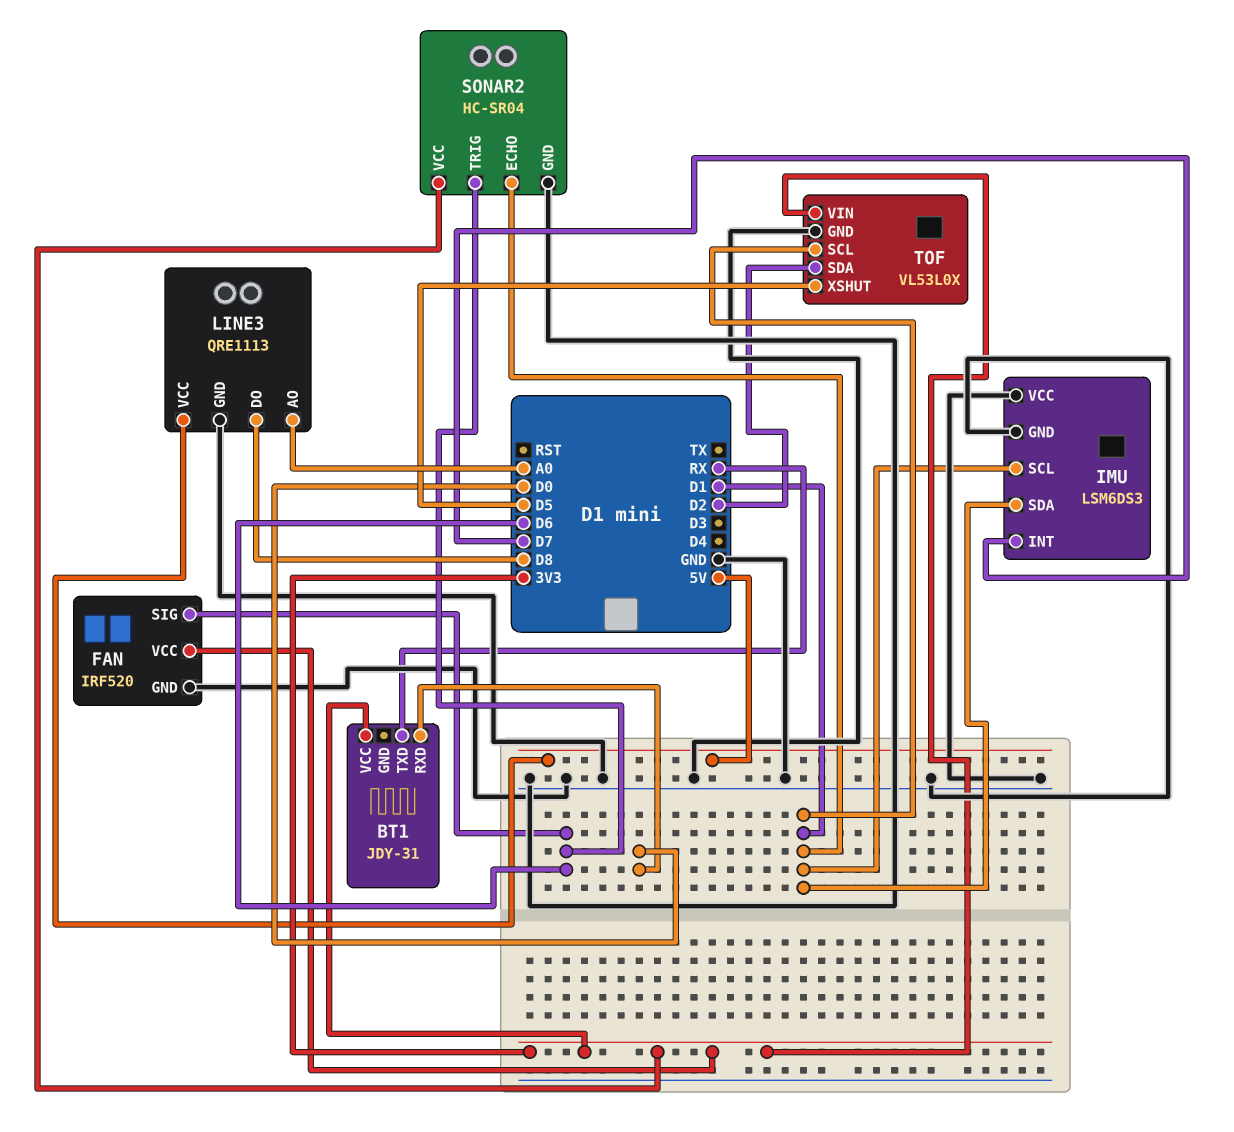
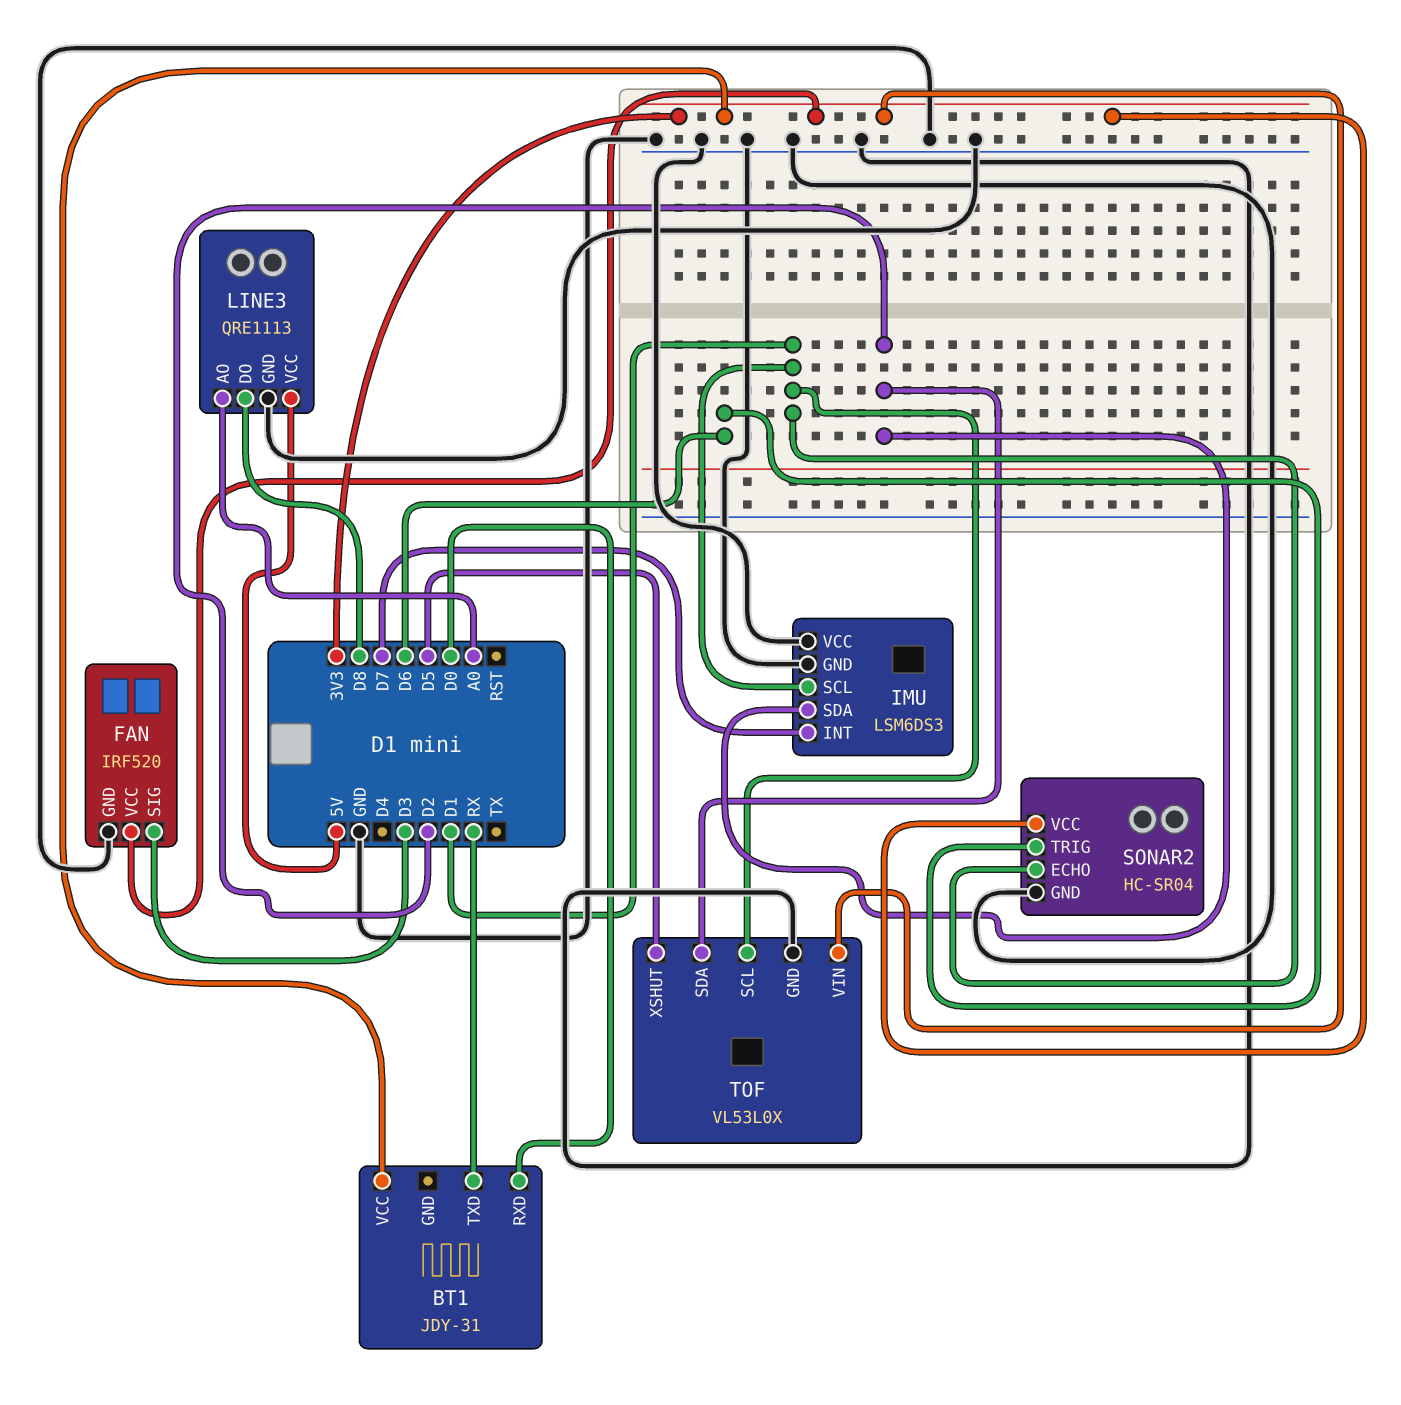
FAN pin SIG: D6 -> D3
IMU pin SDA: D1 -> D2

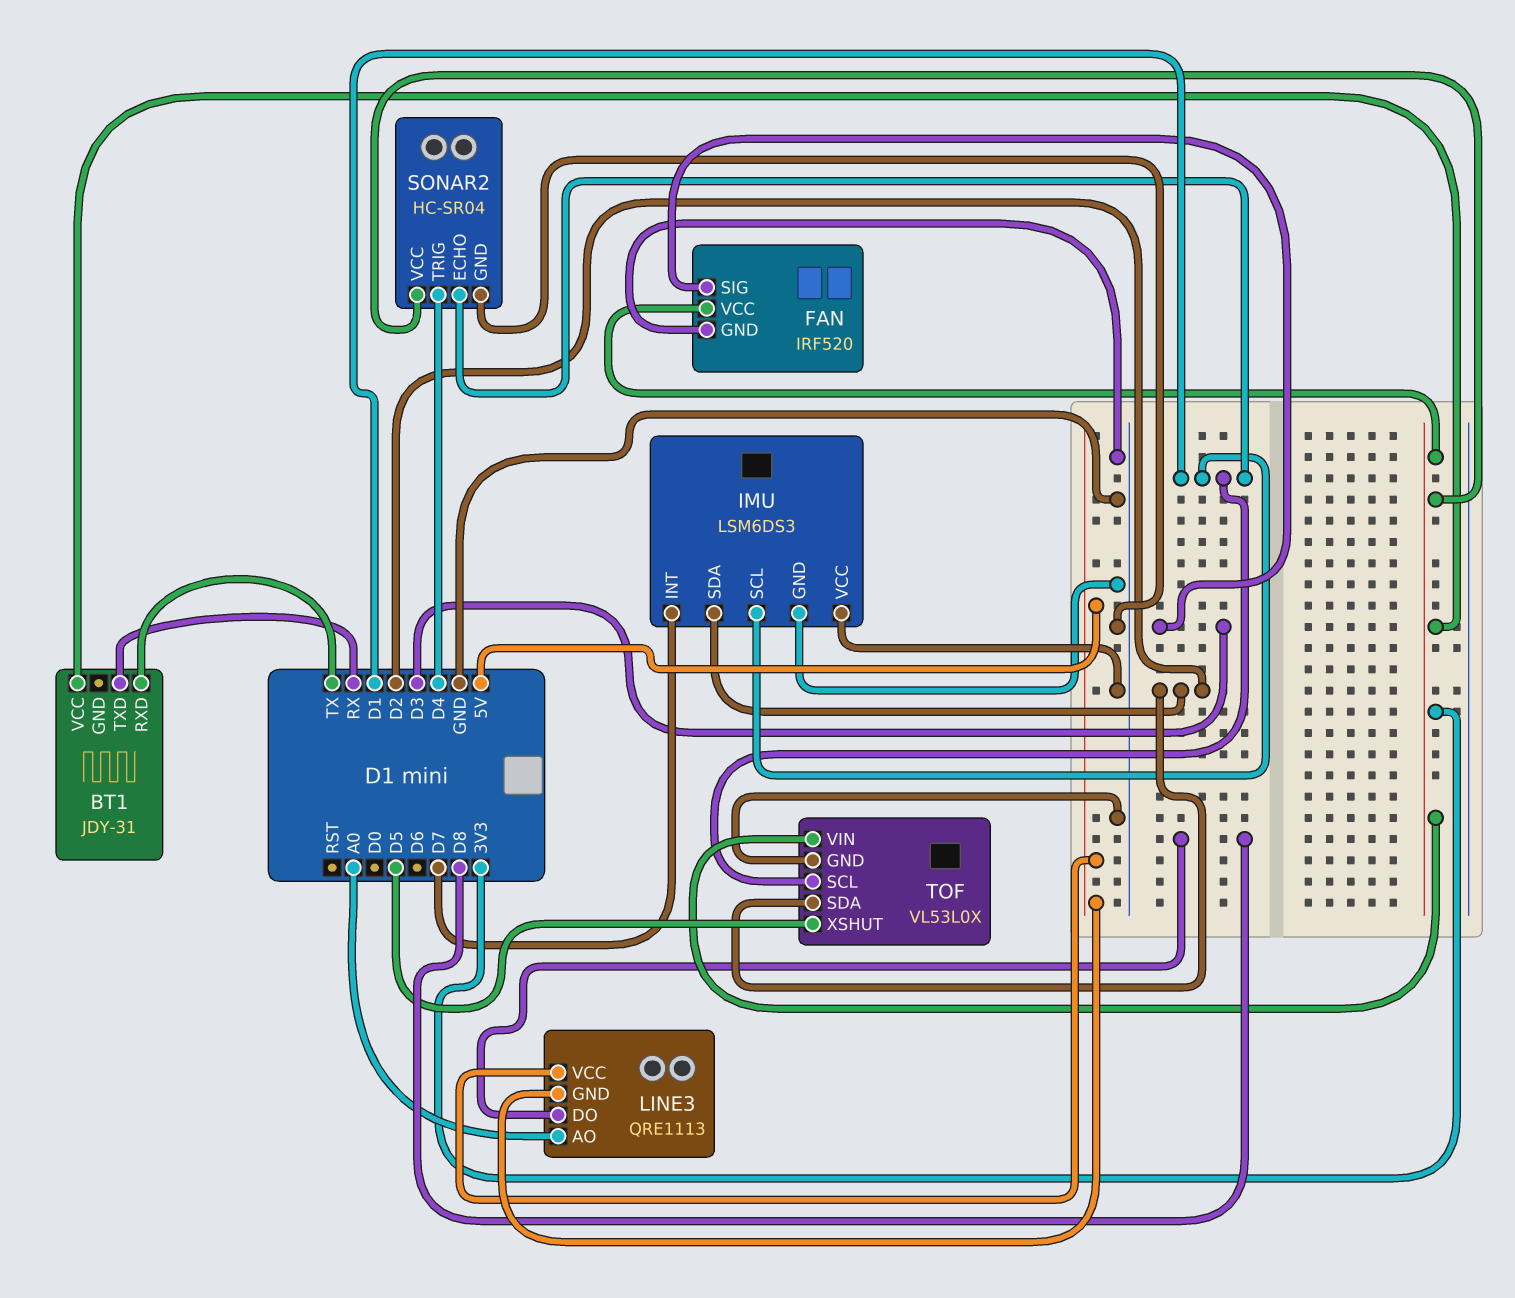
BT1 pin RXD: D0 -> TX
LINE3 pin GND: GND -> 5V
SONAR2 pin TRIG: D6 -> D4

